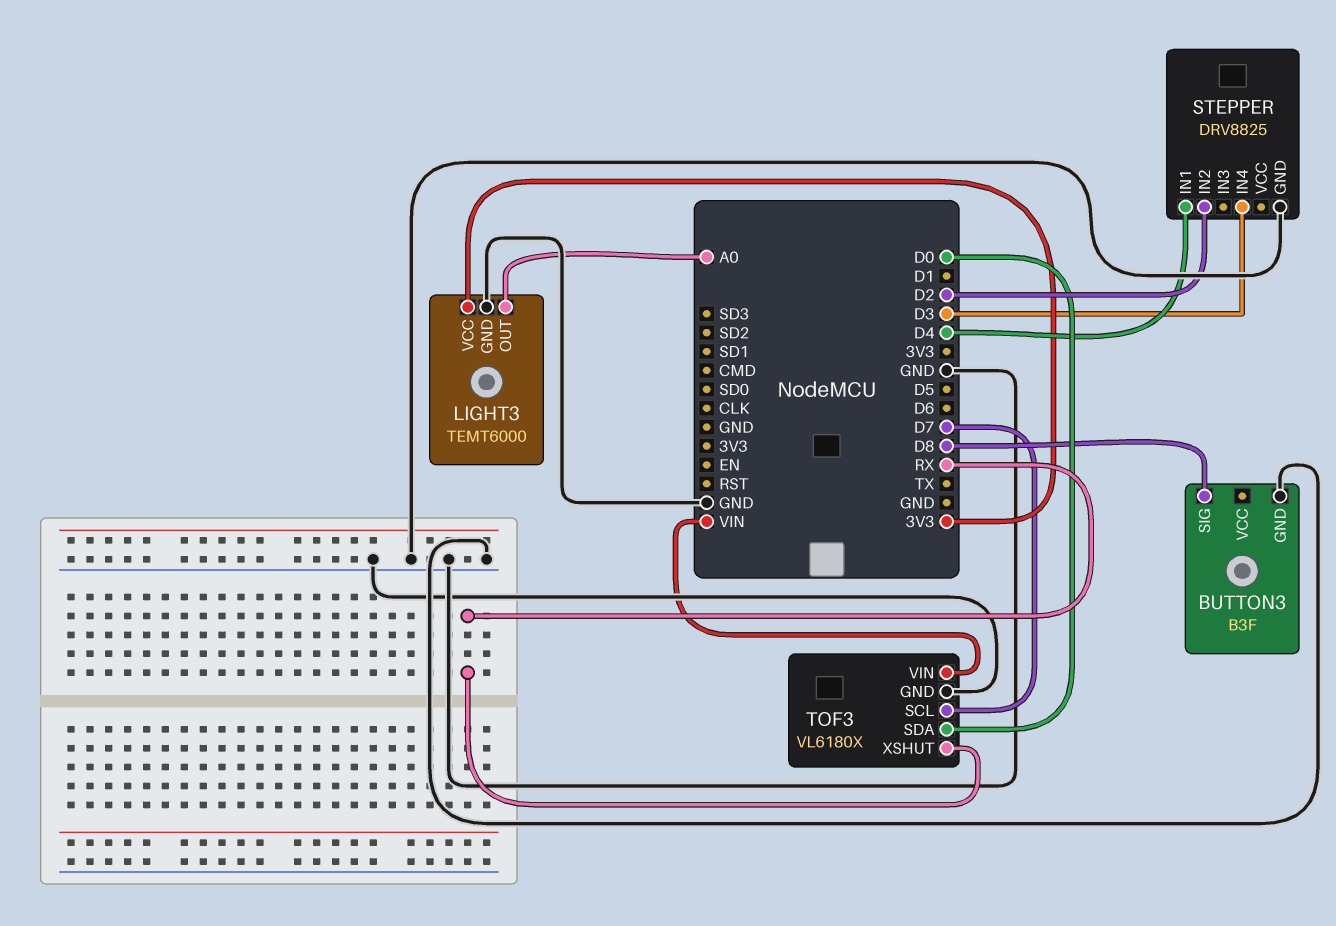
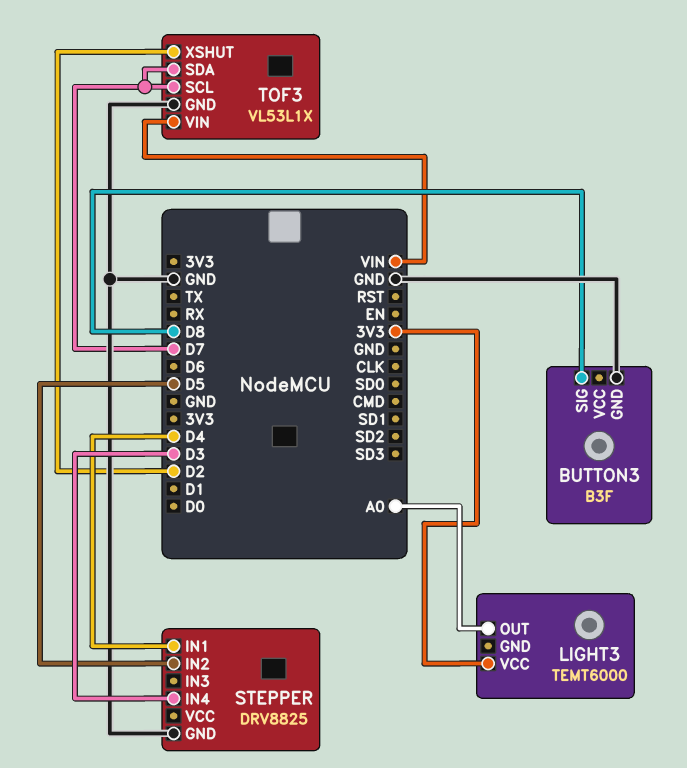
LIGHT3 pin GND: GND -> none
STEPPER pin IN2: D2 -> D5
TOF3: VL6180X -> VL53L1X
TOF3 pin SDA: D0 -> D7
TOF3 pin XSHUT: RX -> D2

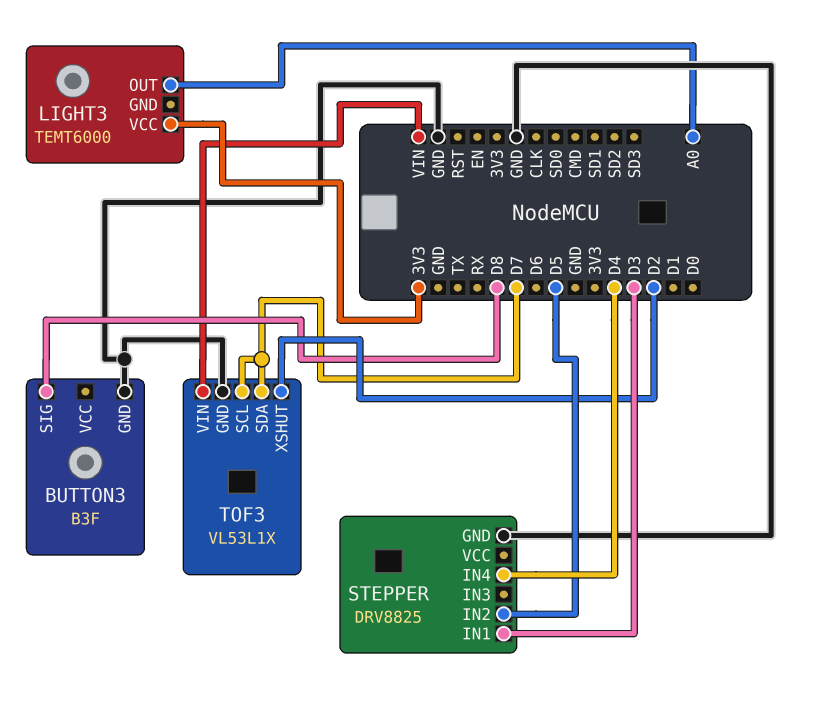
STEPPER pin IN1: D4 -> D3
STEPPER pin IN4: D3 -> D4

